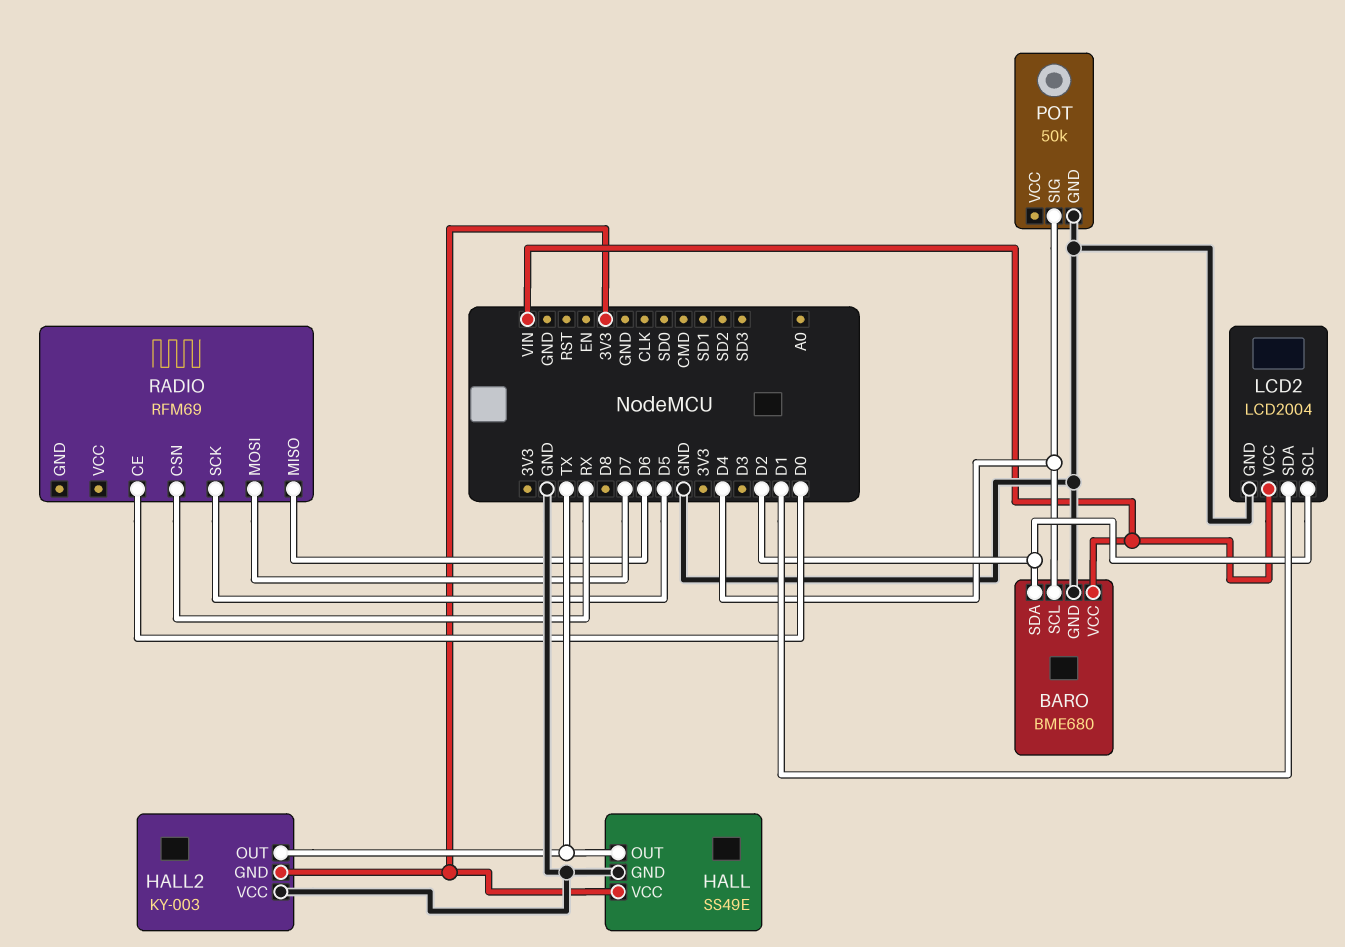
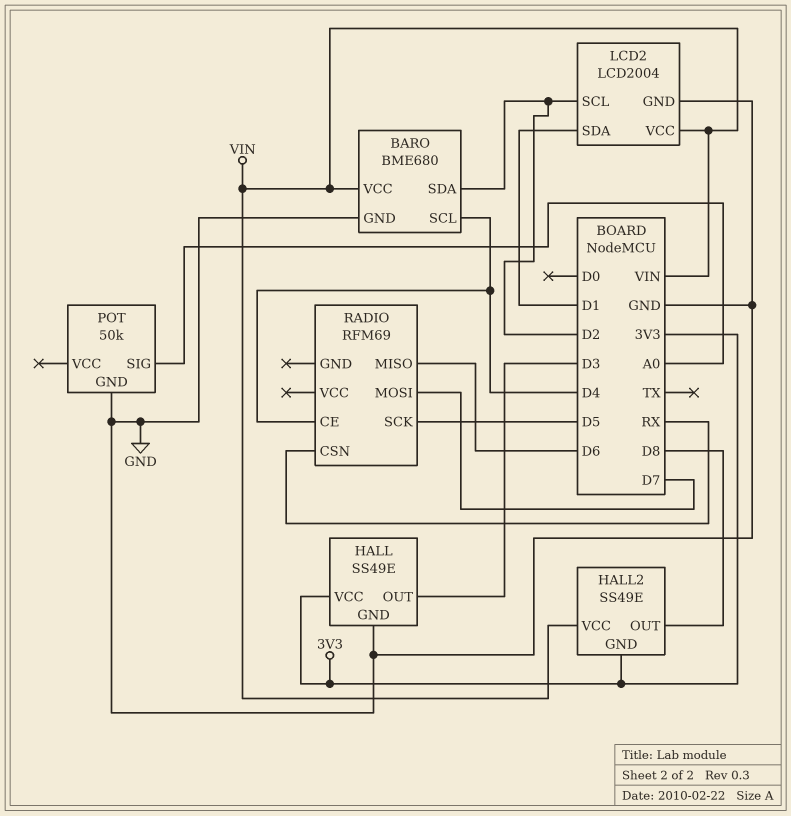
HALL pin OUT: TX -> D3
HALL2: KY-003 -> SS49E
HALL2 pin OUT: TX -> D8
HALL2 pin VCC: GND -> VIN
POT pin SIG: D4 -> A0
RADIO pin CE: D0 -> D4

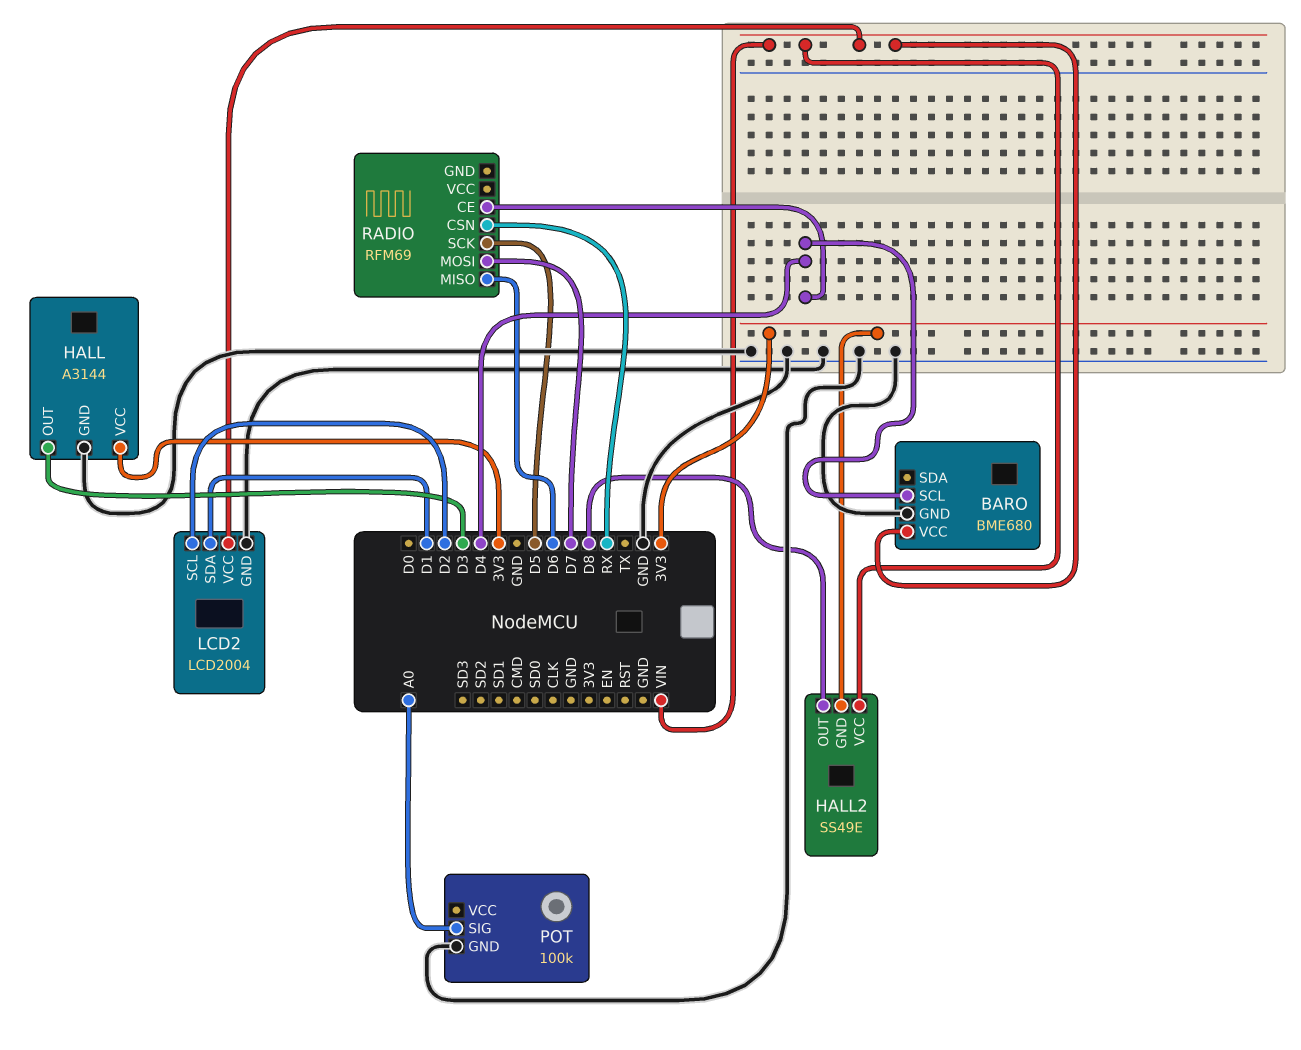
BARO pin SDA: D2 -> none
HALL: SS49E -> A3144
POT: 50k -> 100k

